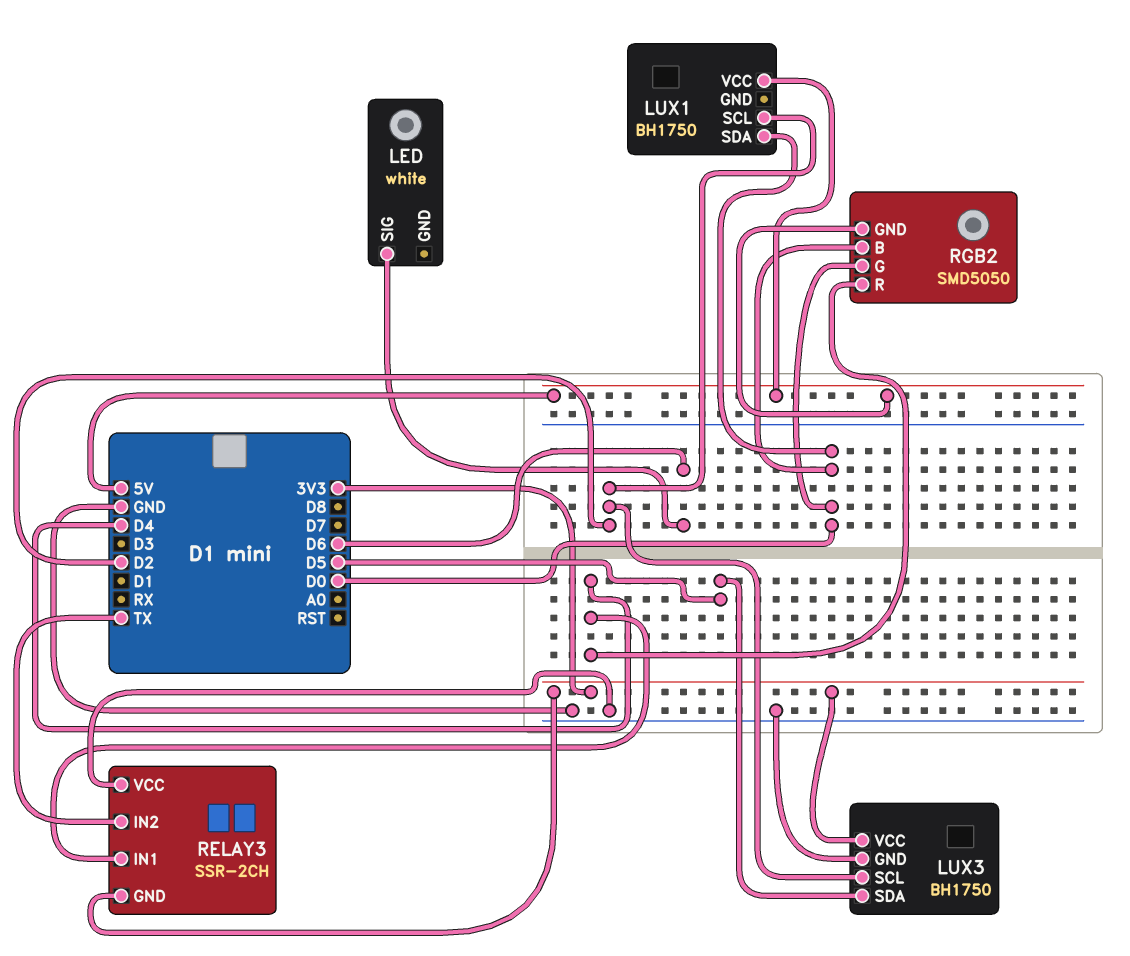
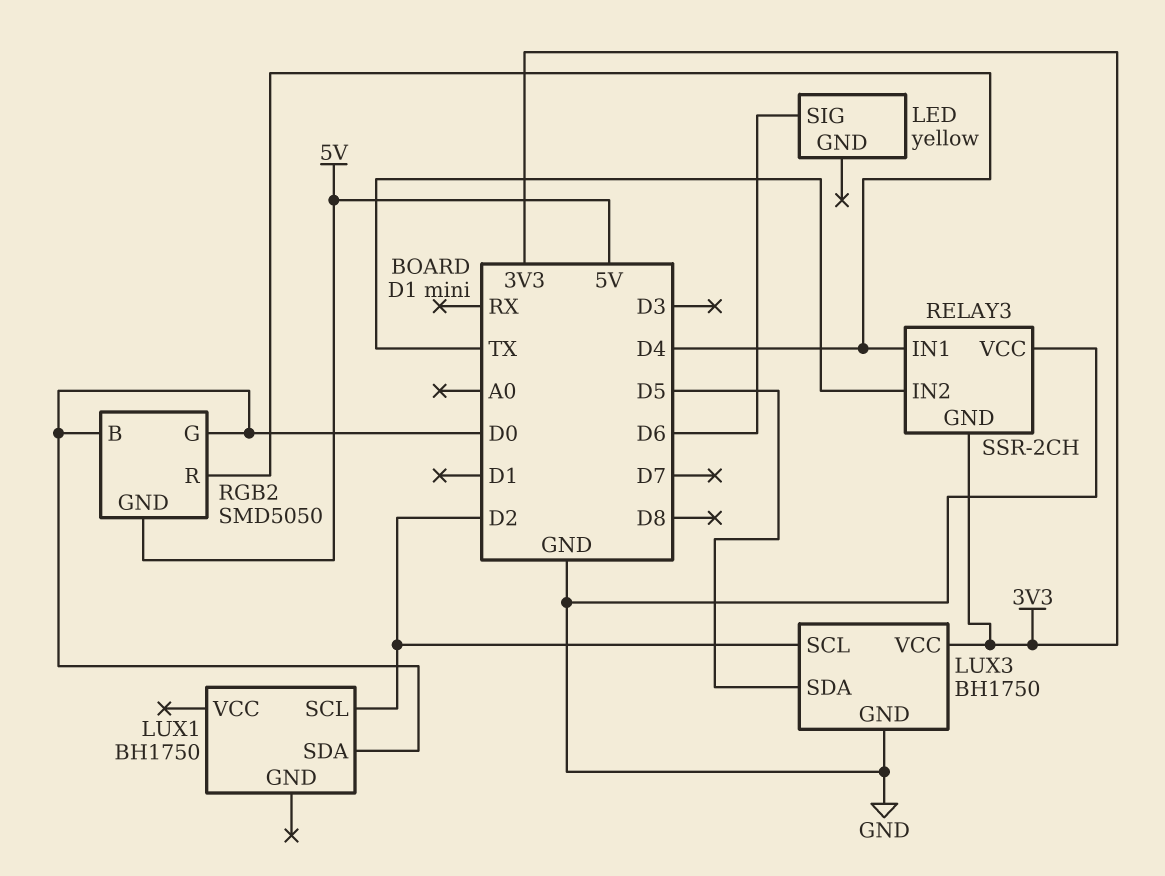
LED: white -> yellow
LUX1 pin VCC: 5V -> none

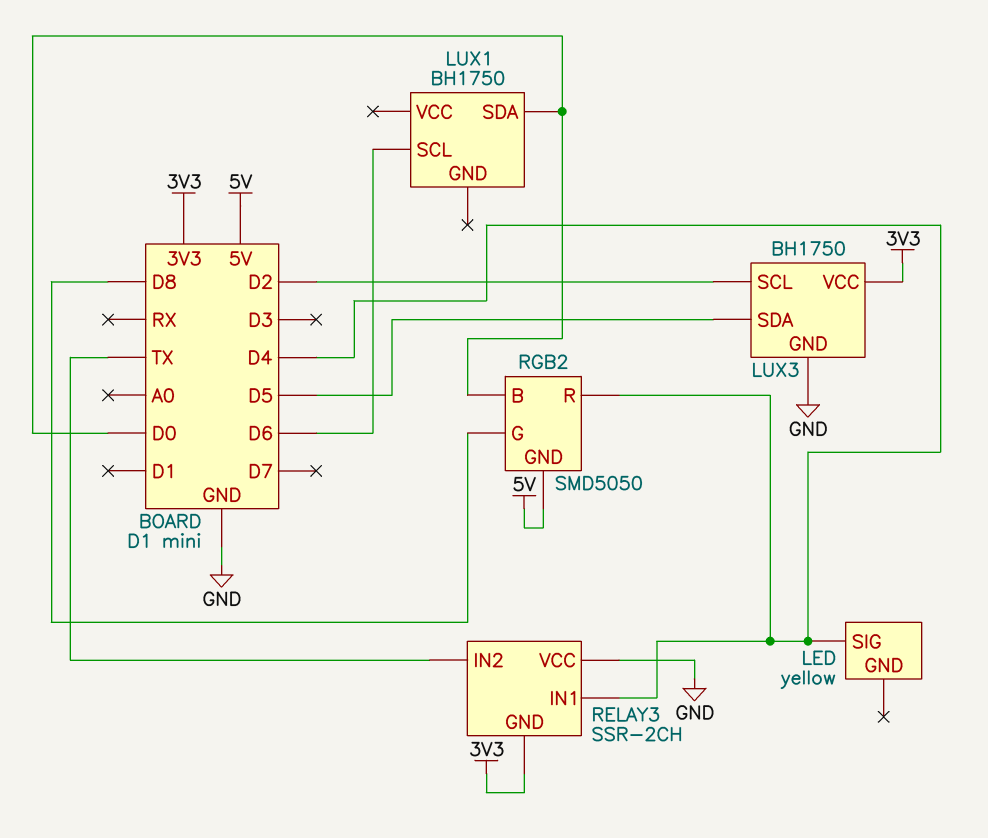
LED pin SIG: D6 -> D4
LUX1 pin SCL: D2 -> D6
RGB2 pin G: D0 -> D8

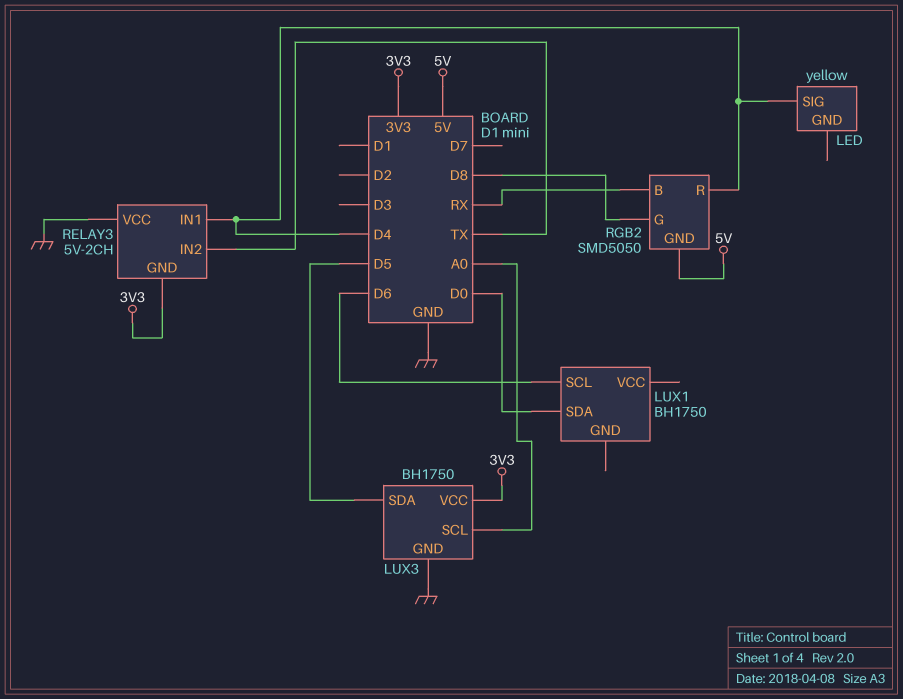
LUX3 pin SCL: D2 -> A0
RELAY3: SSR-2CH -> 5V-2CH
RGB2 pin B: D0 -> RX

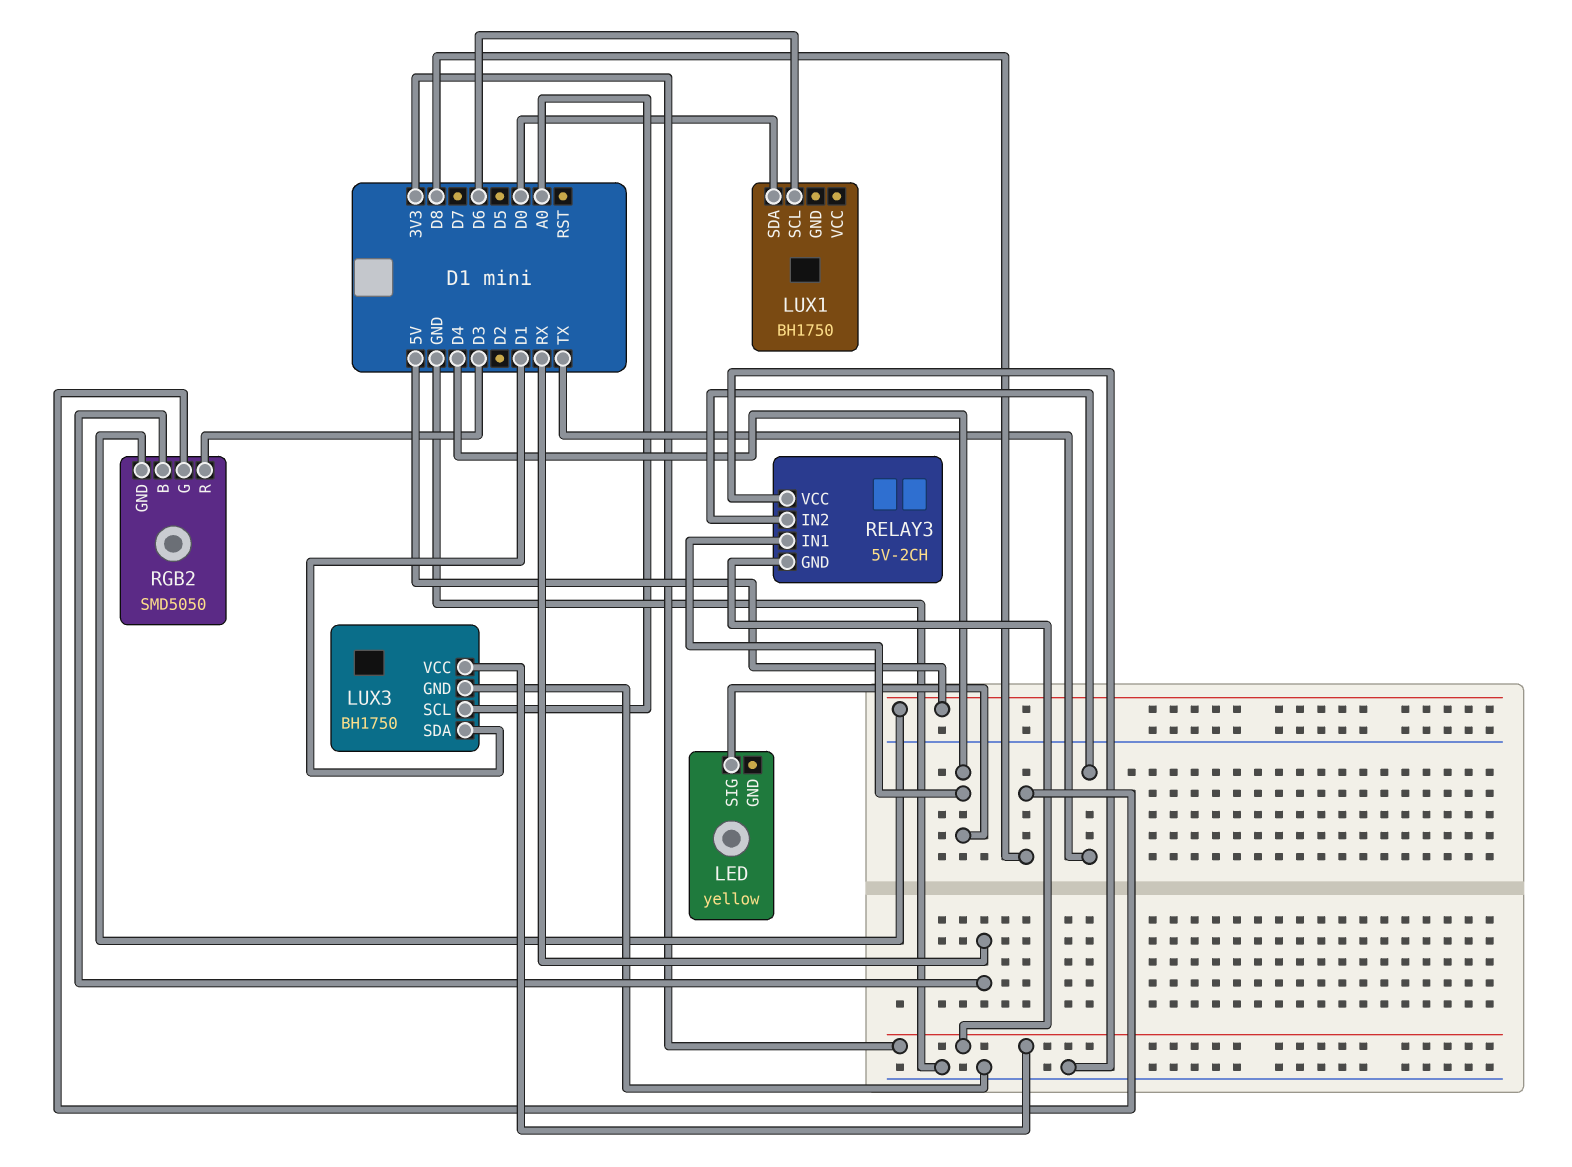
LUX3 pin SDA: D5 -> D1
RGB2 pin R: D4 -> D3

